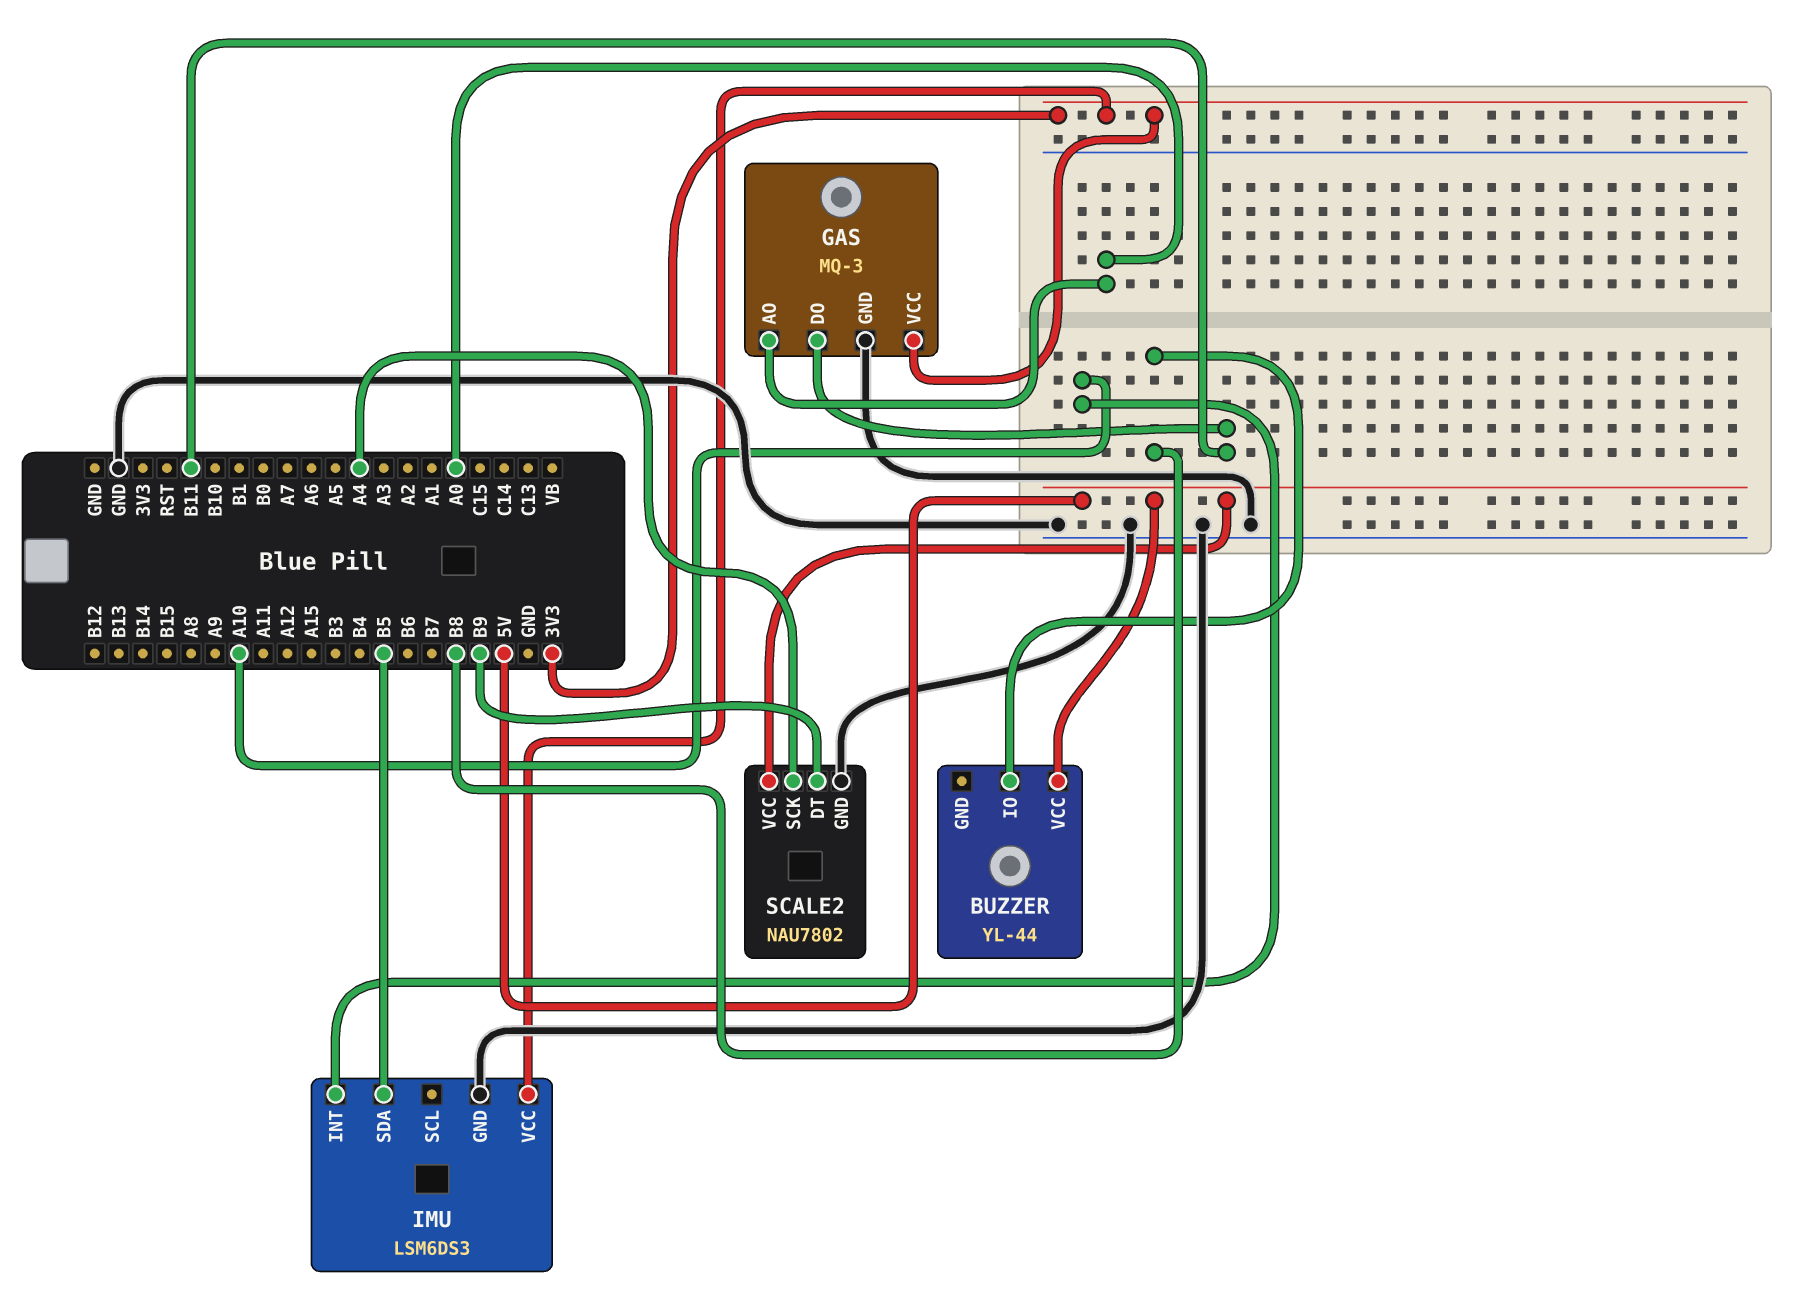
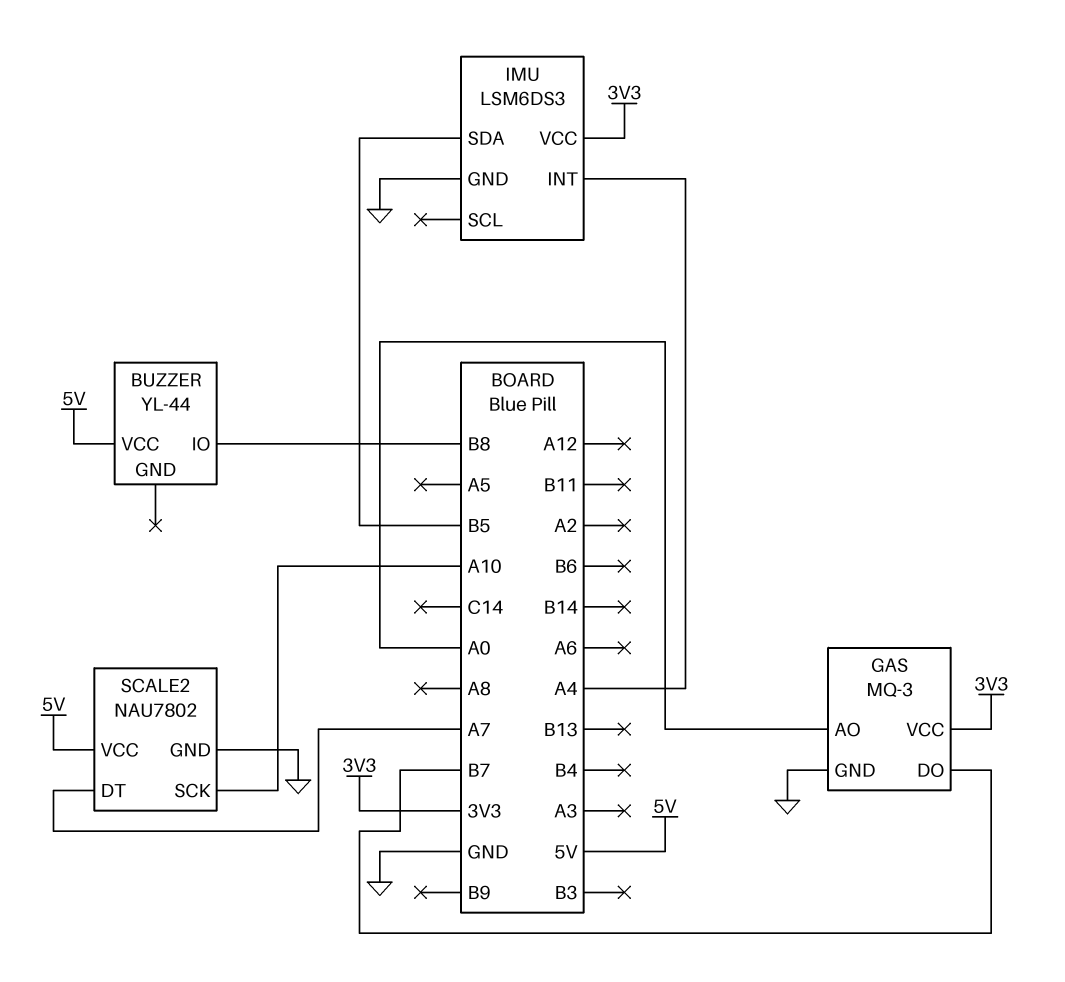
GAS pin DO: B11 -> B7
IMU pin INT: A10 -> A4
SCALE2 pin DT: B9 -> A7
SCALE2 pin SCK: A4 -> A10

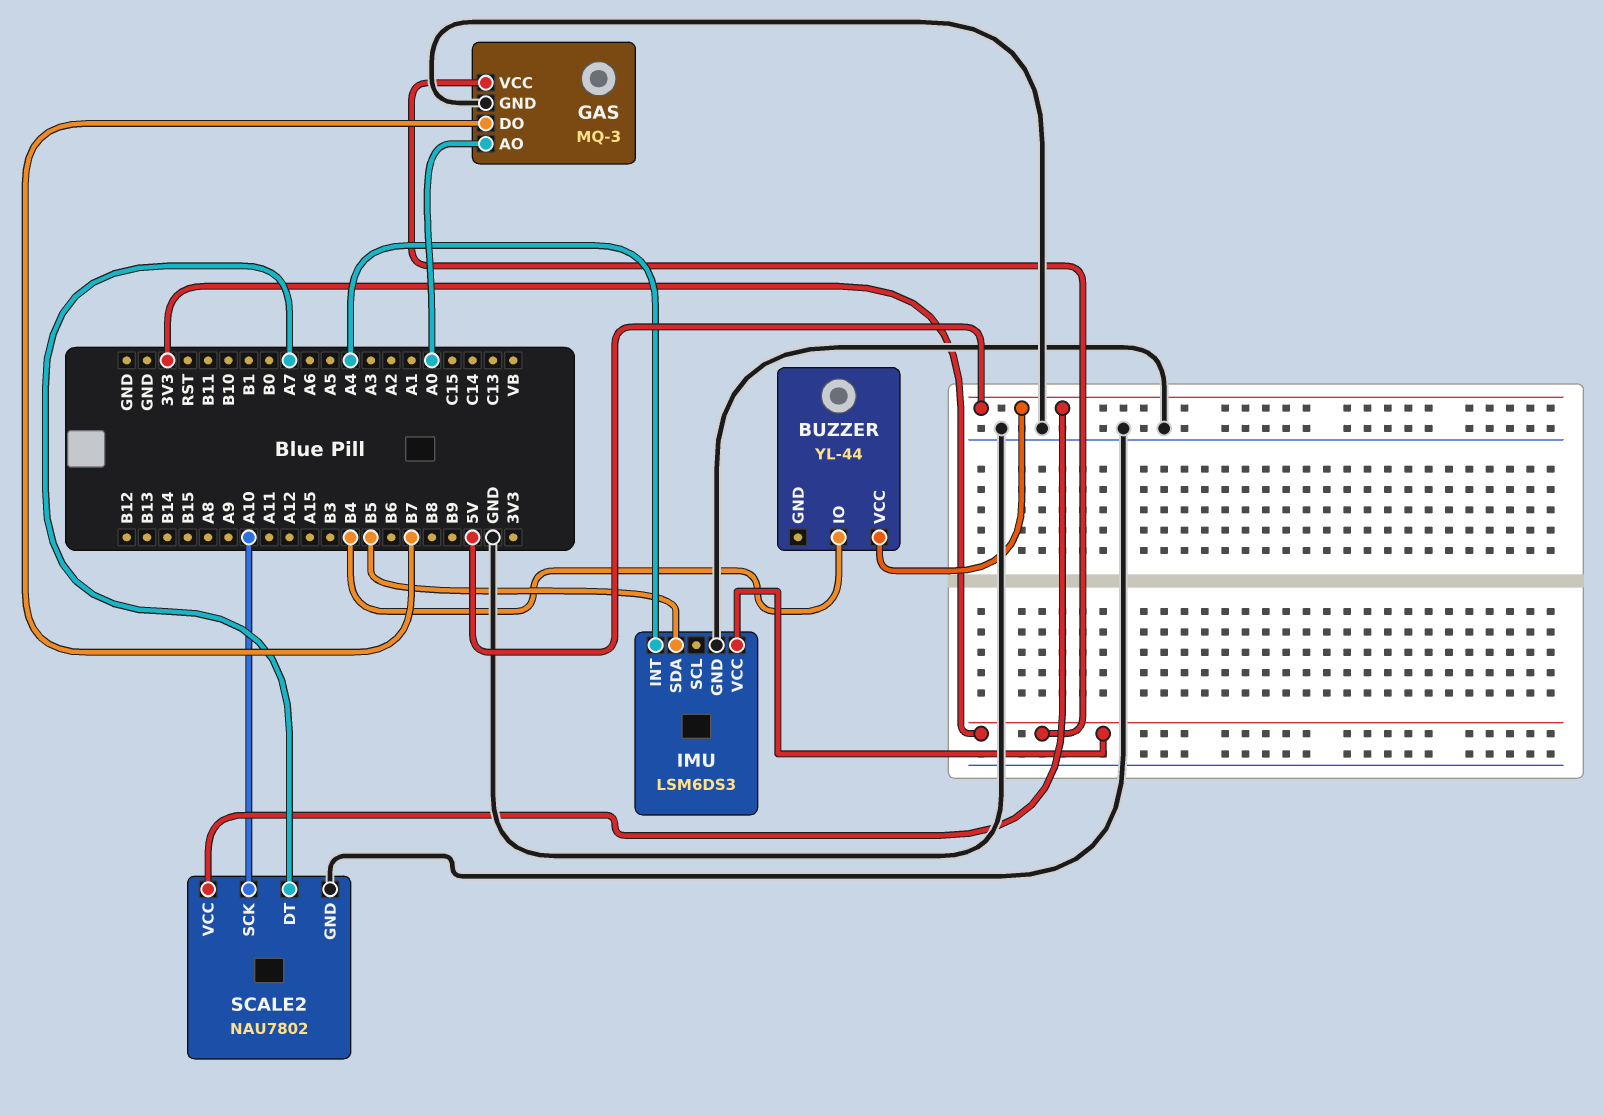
BUZZER pin IO: B8 -> B4

